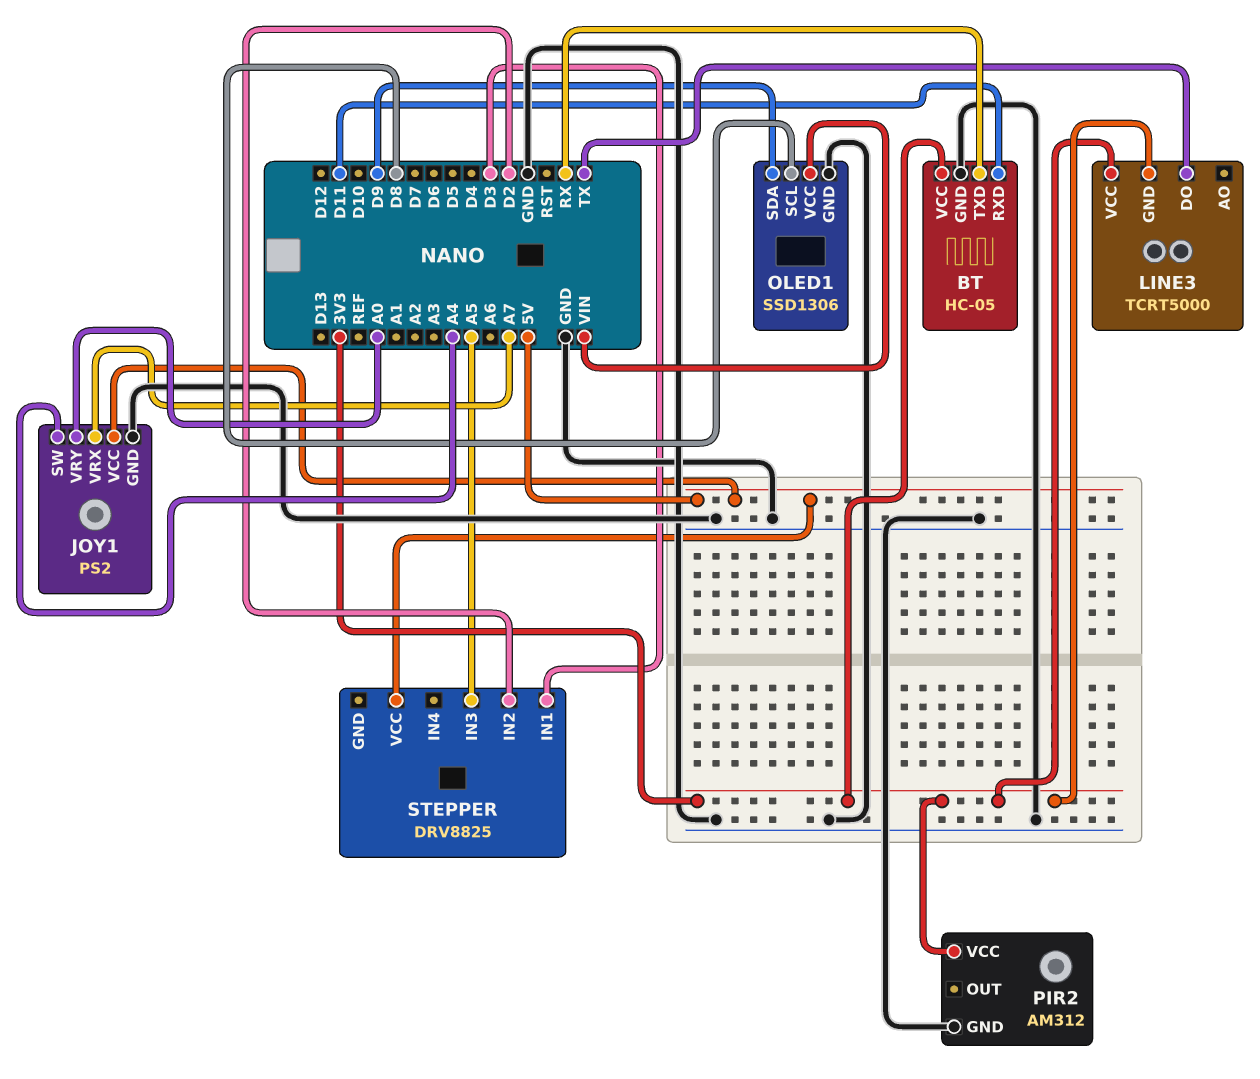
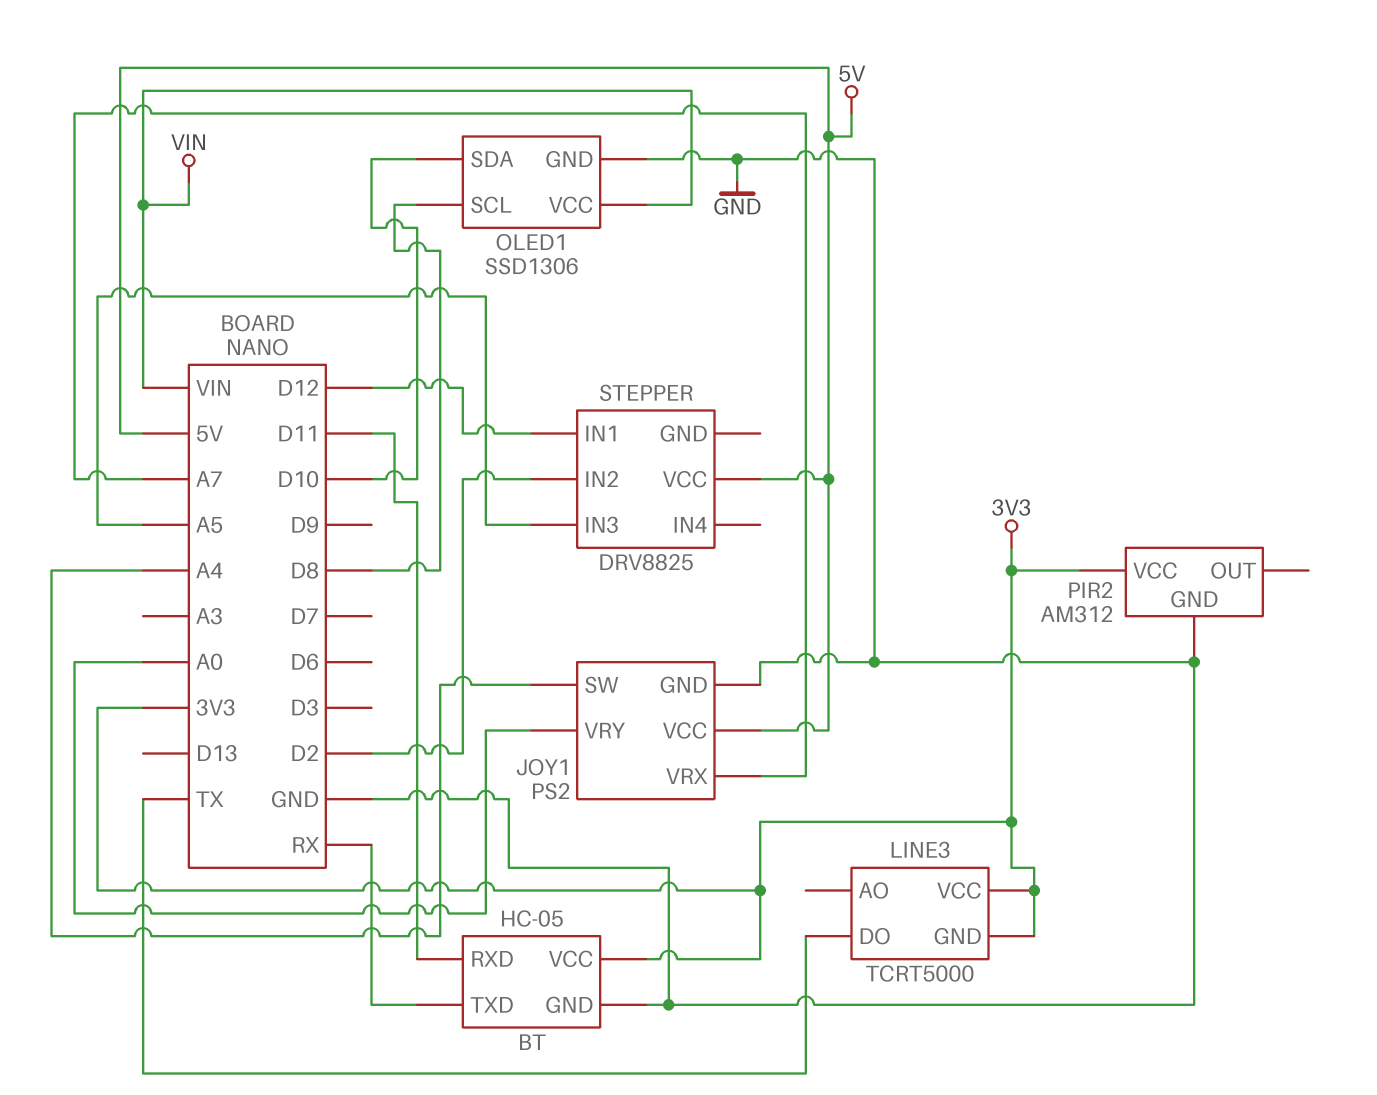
OLED1 pin SDA: D9 -> D10
STEPPER pin IN1: D3 -> D12

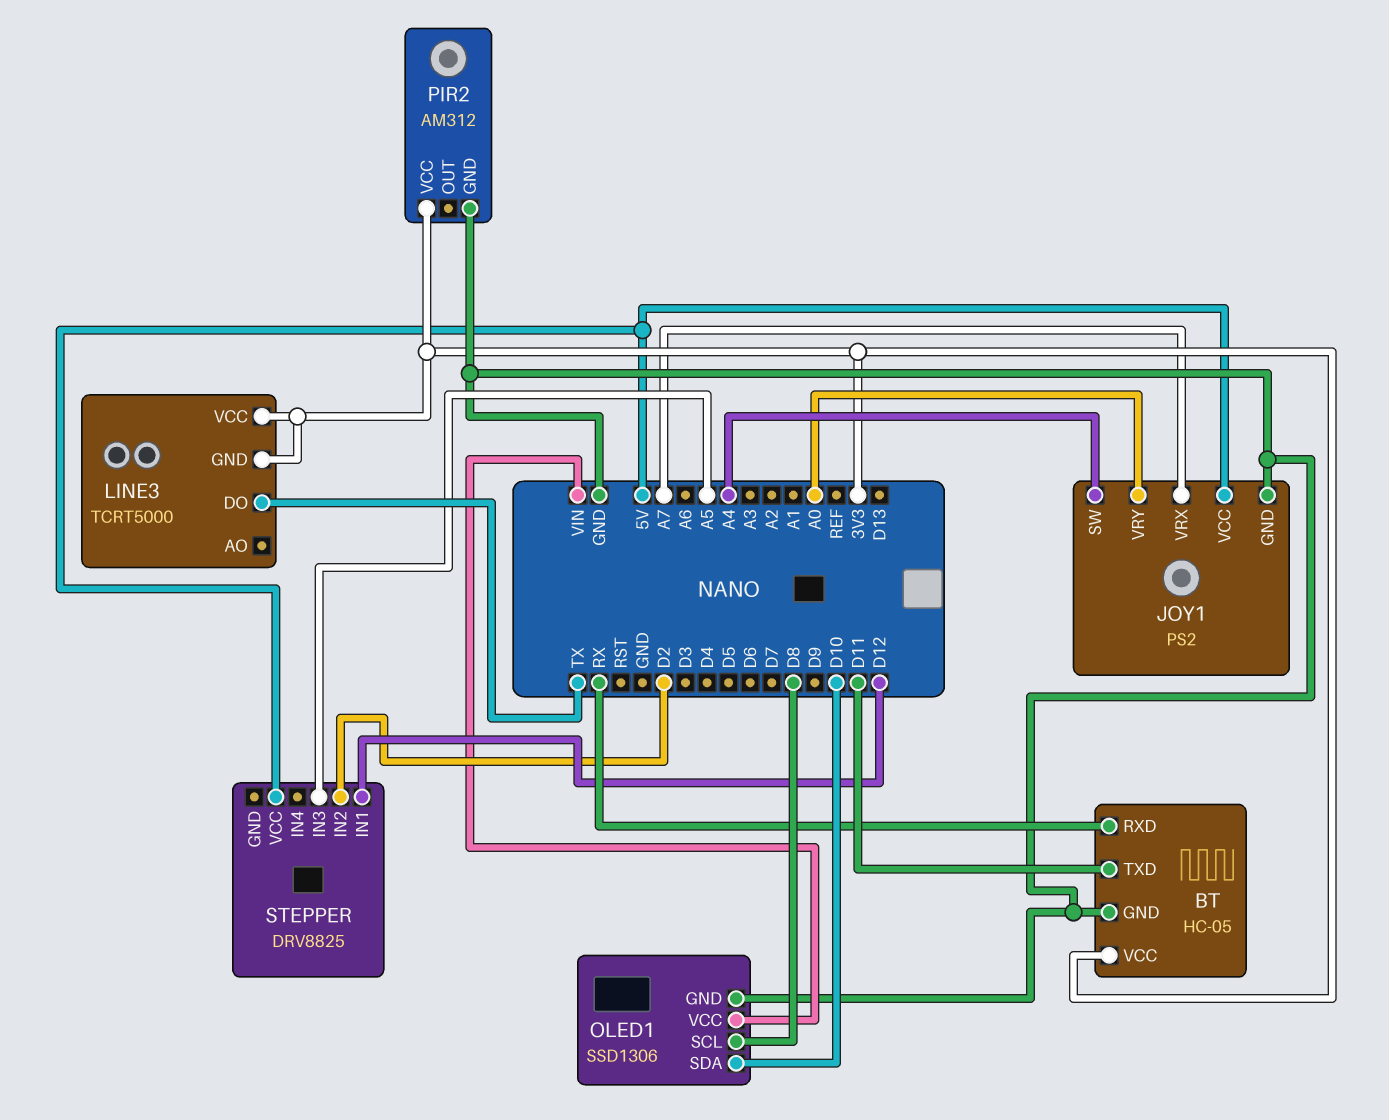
BT pin RXD: D11 -> RX
BT pin TXD: RX -> D11

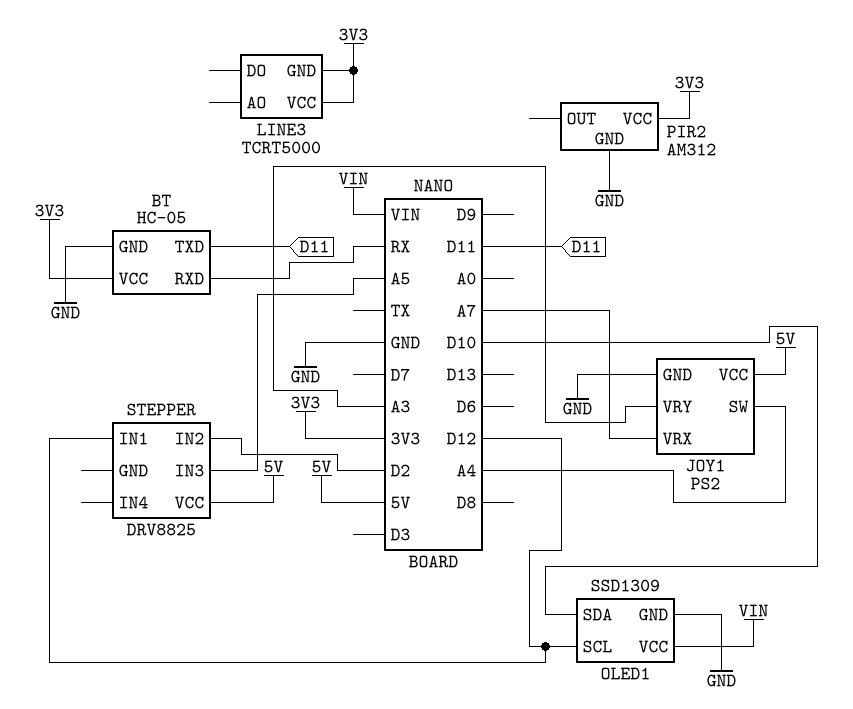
JOY1 pin VRY: A0 -> A3
LINE3 pin DO: TX -> none
OLED1: SSD1306 -> SSD1309
OLED1 pin SCL: D8 -> D12

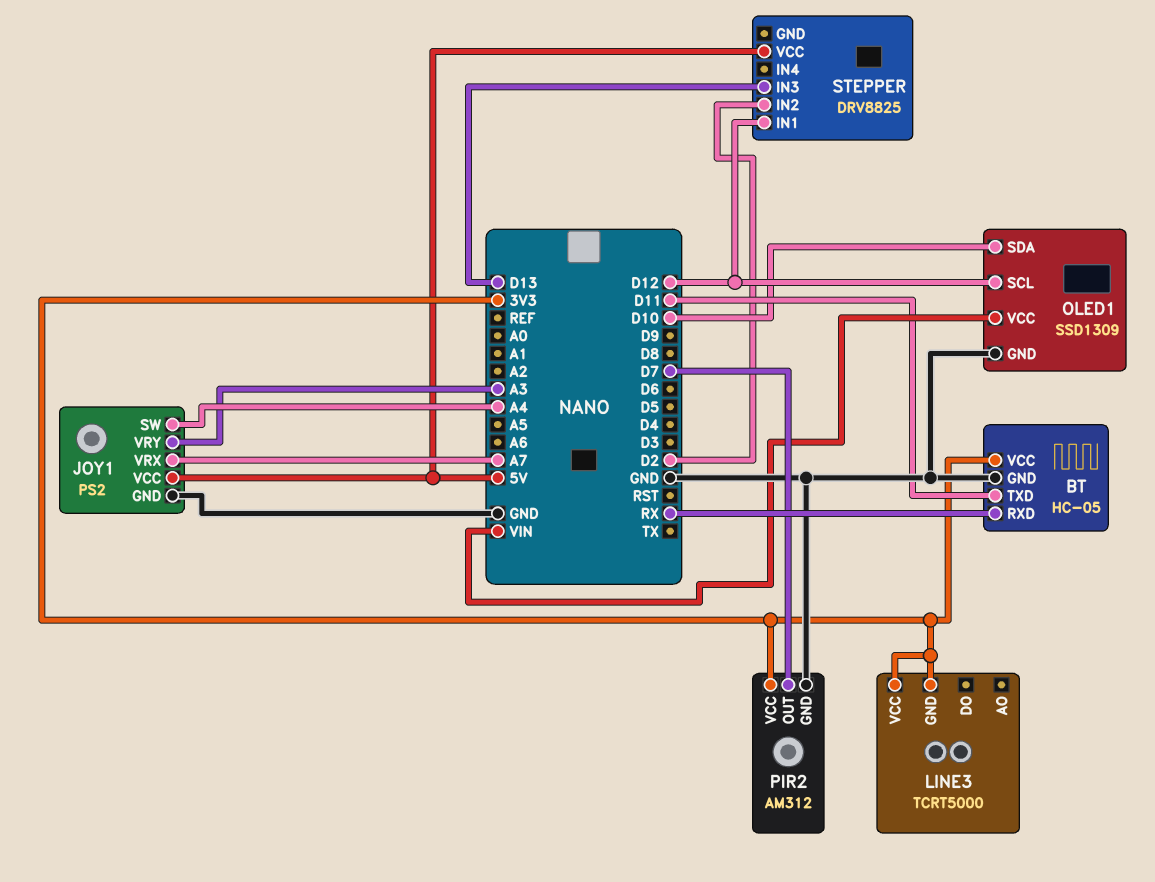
PIR2 pin OUT: none -> D7
STEPPER pin IN3: A5 -> D13

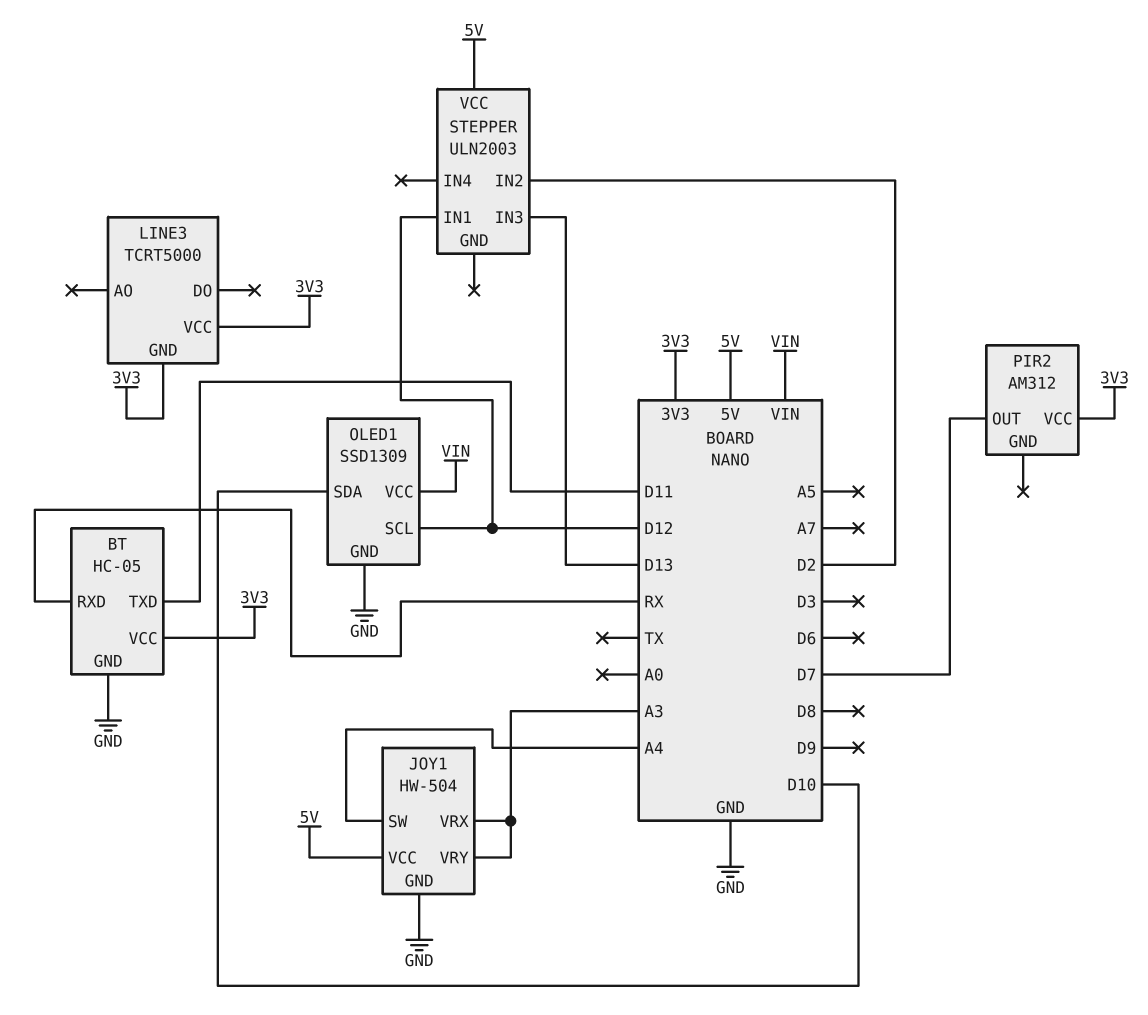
JOY1: PS2 -> HW-504
JOY1 pin VRX: A7 -> A3
PIR2 pin GND: GND -> none
STEPPER: DRV8825 -> ULN2003

